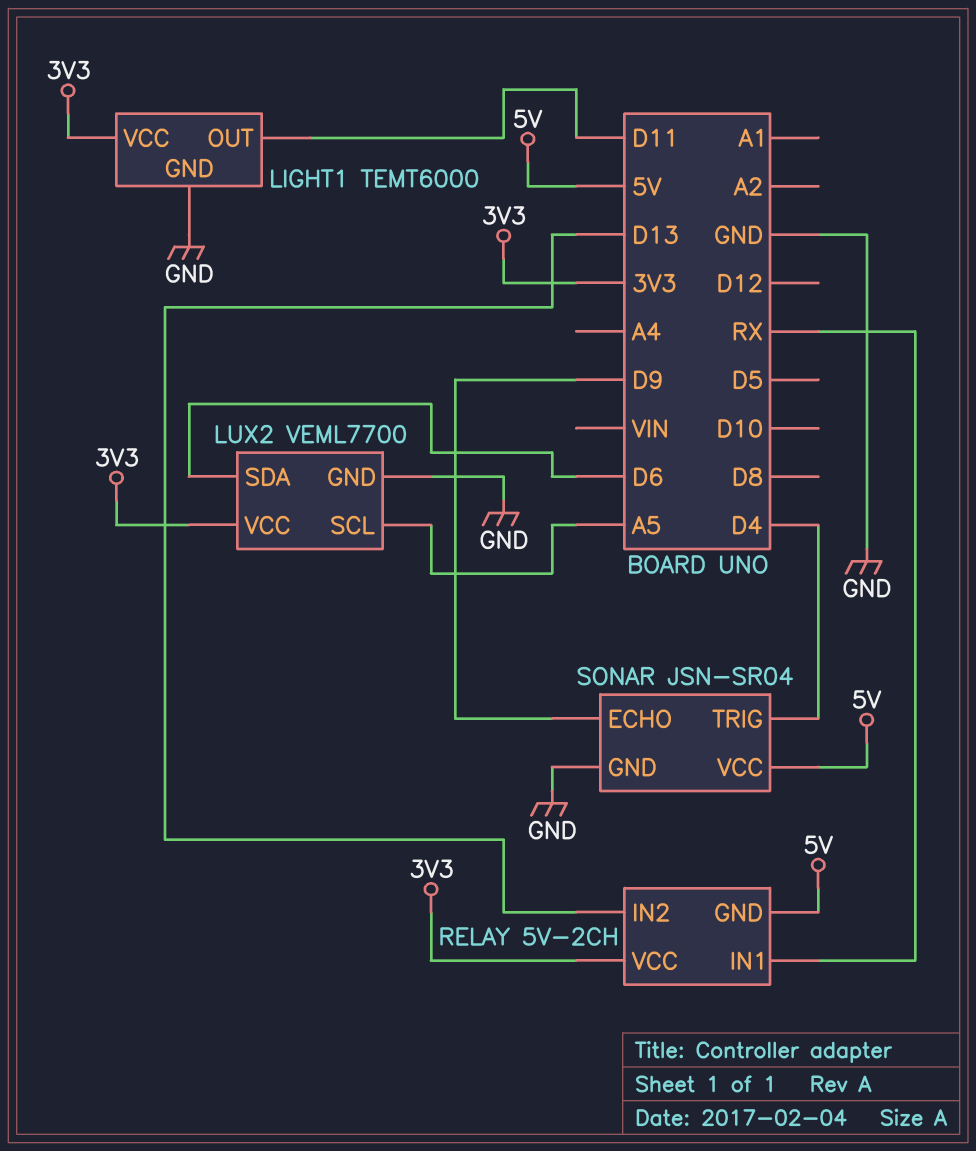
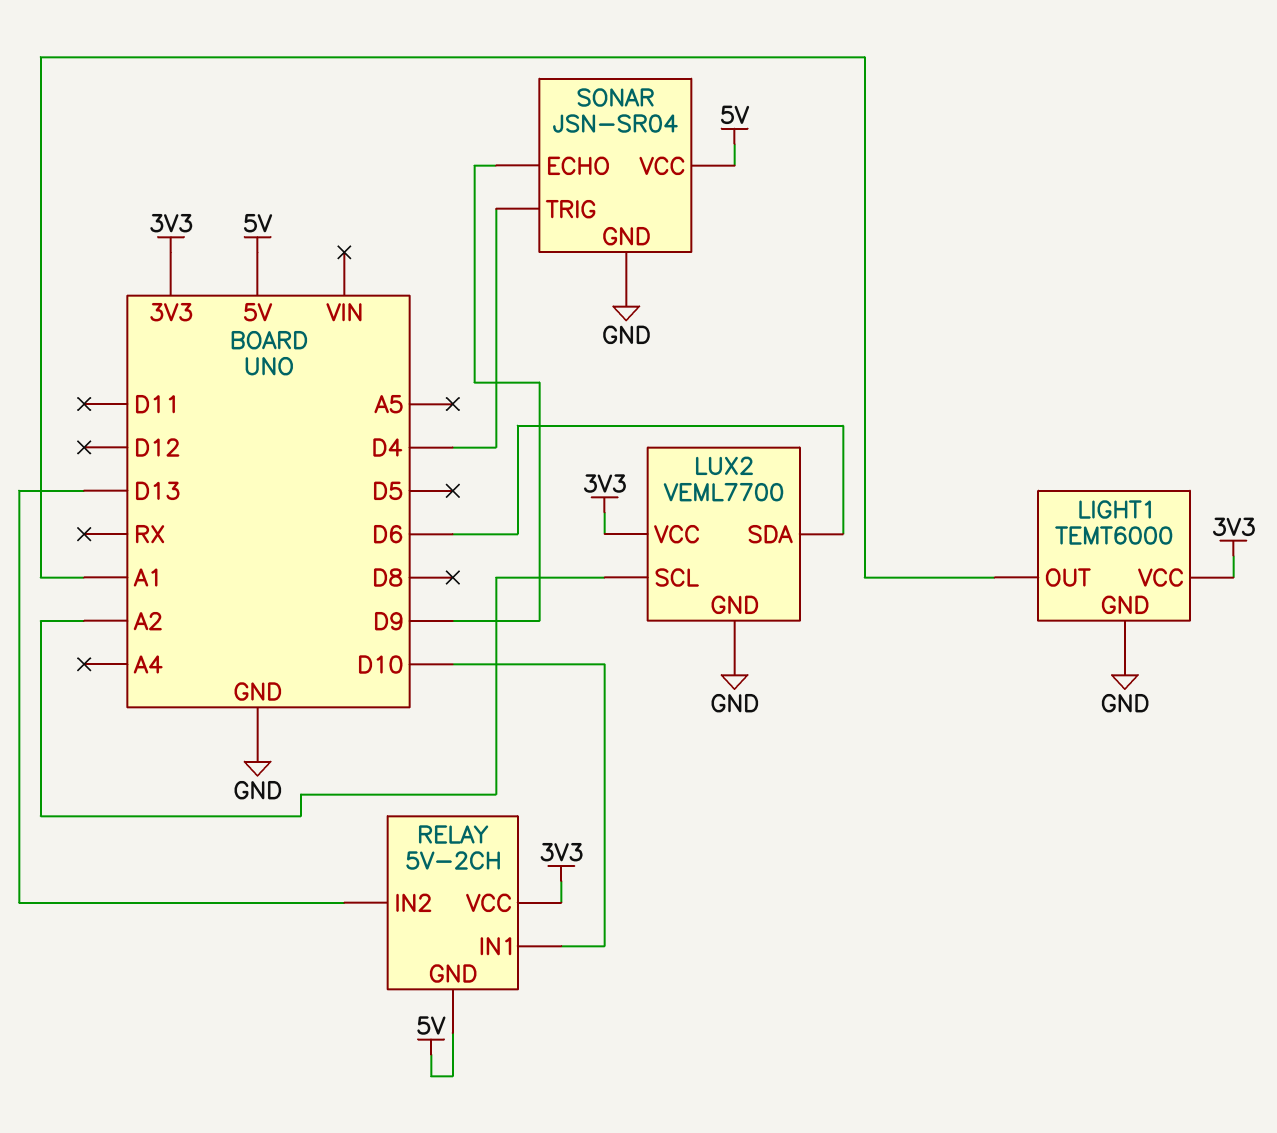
LIGHT1 pin OUT: D11 -> A1
LUX2 pin SCL: A5 -> A2
RELAY pin IN1: RX -> D10

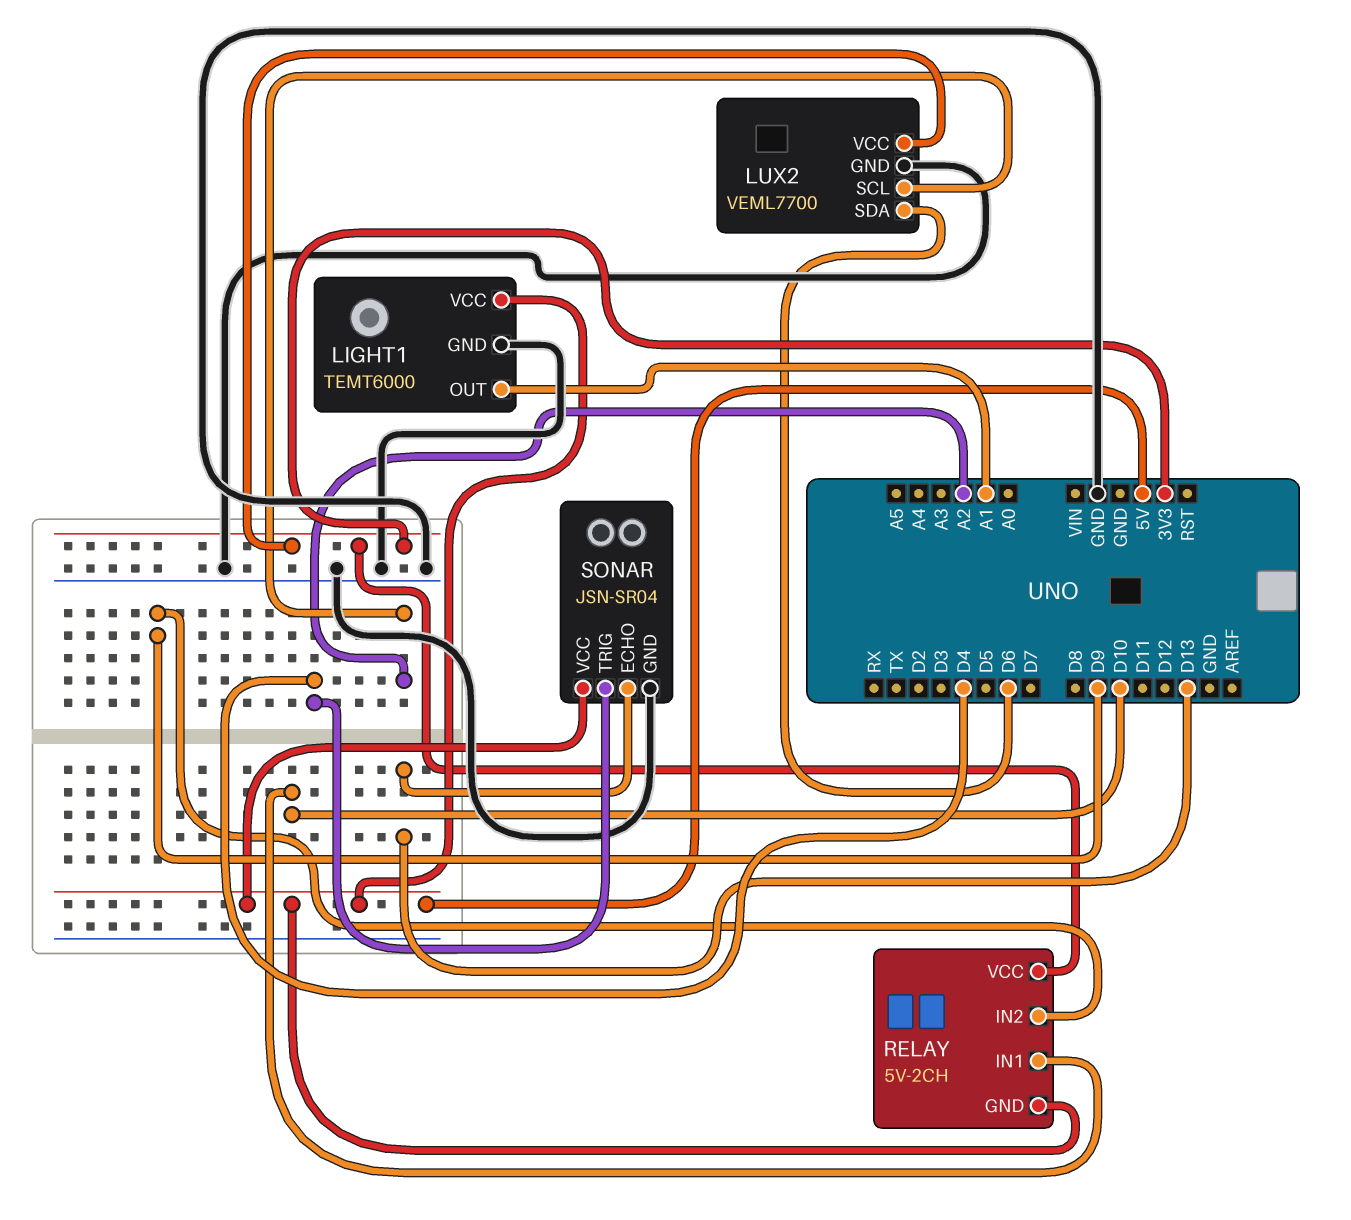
LIGHT1 pin VCC: 3V3 -> 5V
RELAY pin IN2: D13 -> D9
SONAR pin ECHO: D9 -> D13

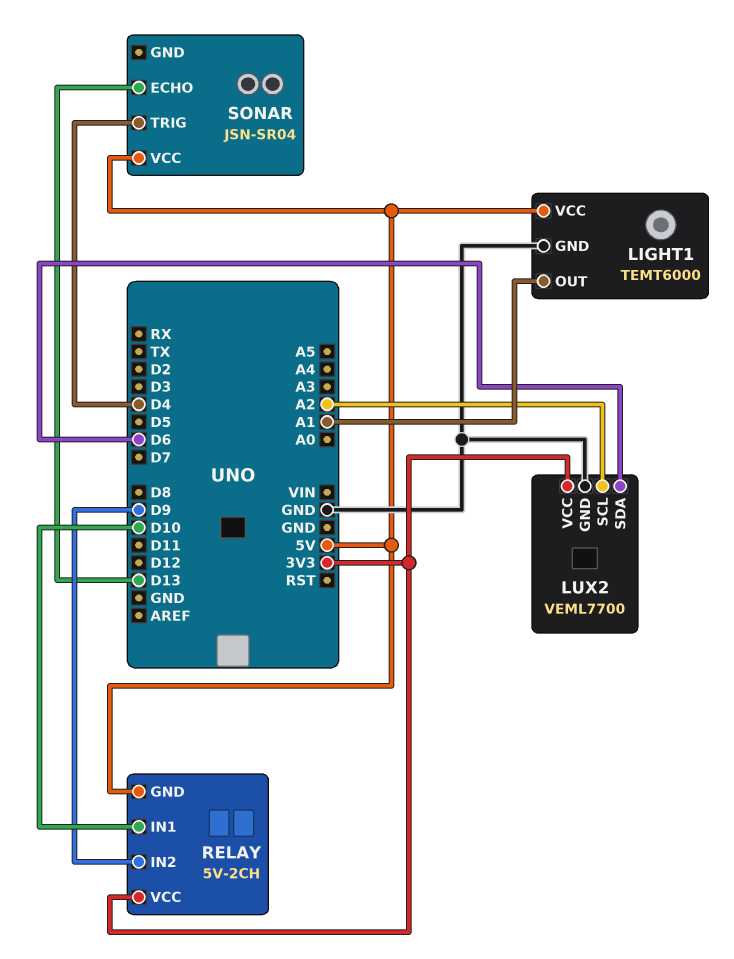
SONAR pin GND: GND -> none

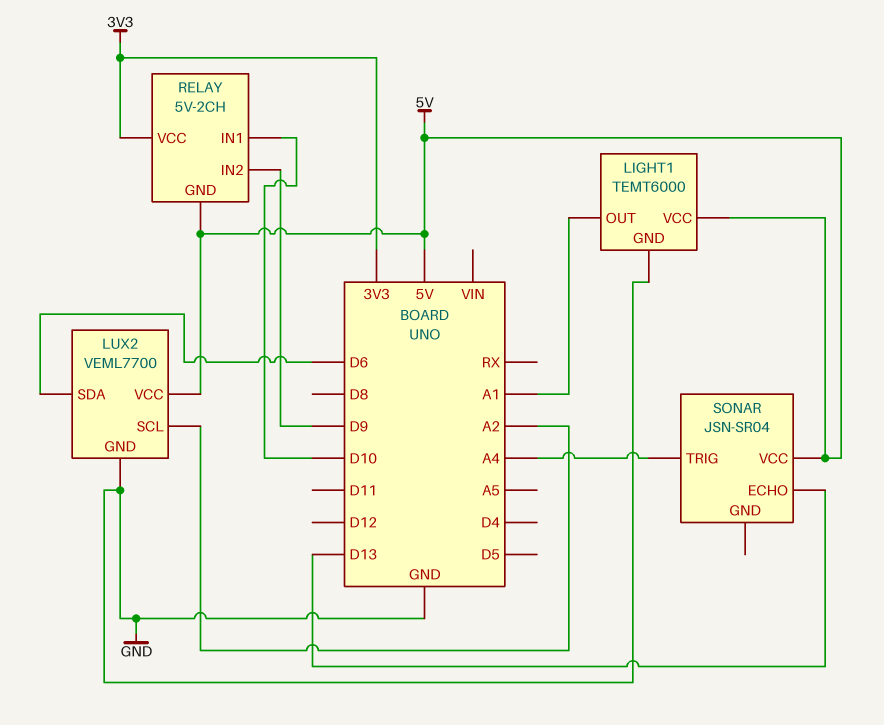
LUX2 pin VCC: 3V3 -> 5V
SONAR pin TRIG: D4 -> A4

